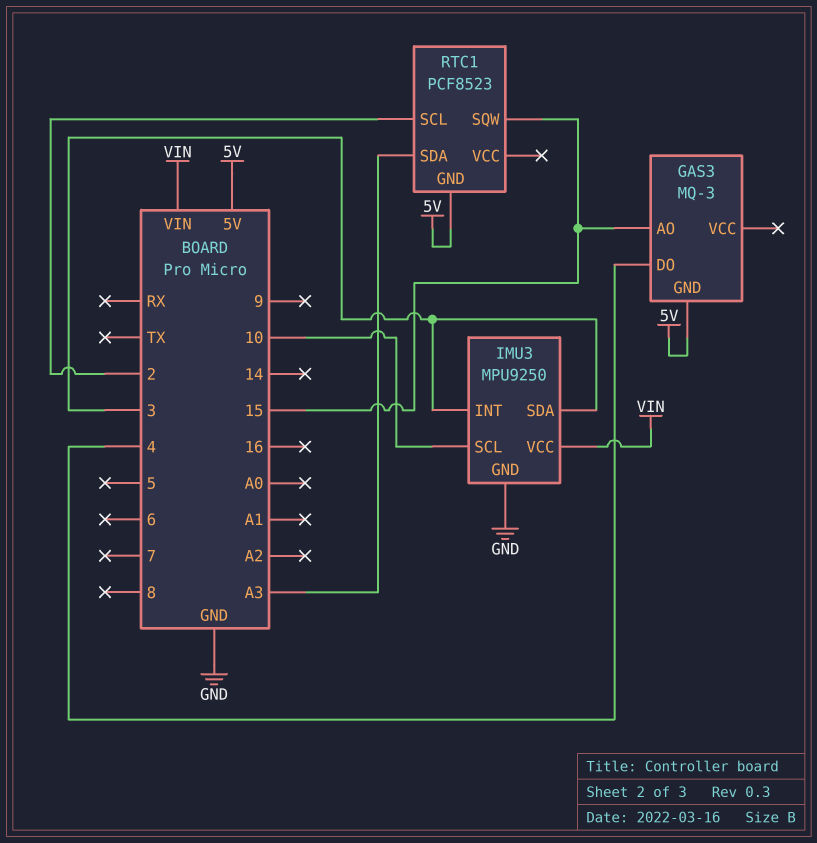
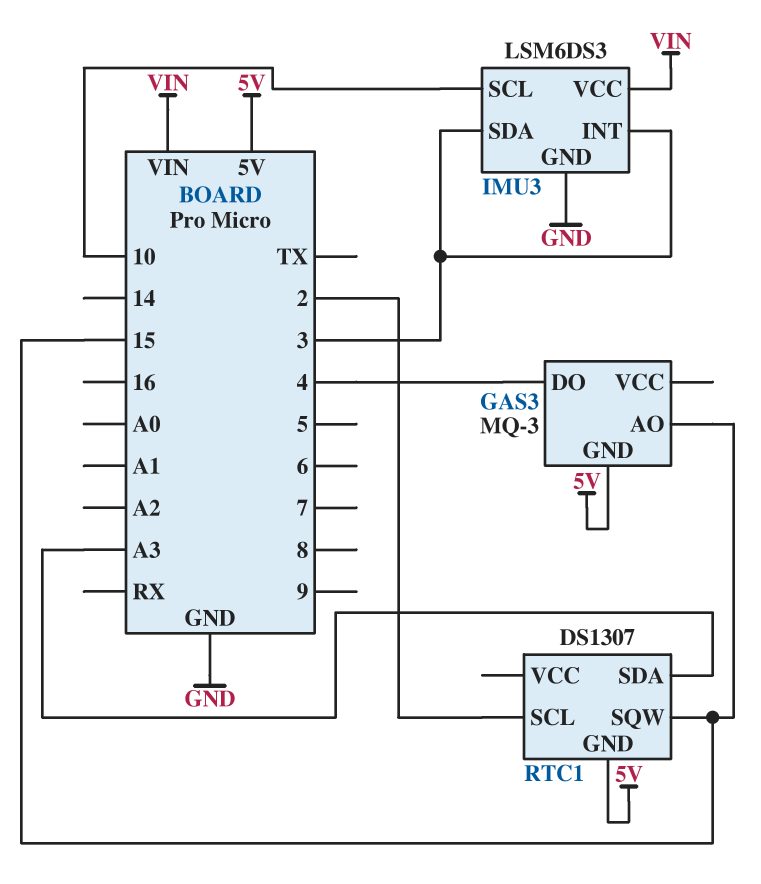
IMU3: MPU9250 -> LSM6DS3
RTC1: PCF8523 -> DS1307

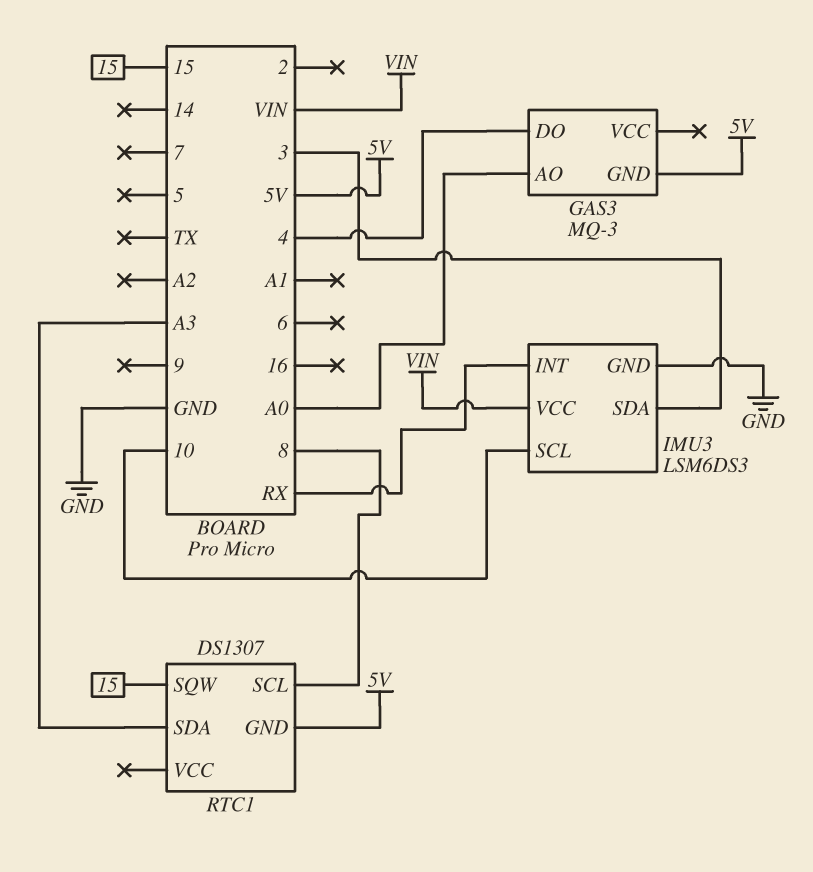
GAS3 pin AO: 15 -> A0
IMU3 pin INT: 3 -> RX
RTC1 pin SCL: 2 -> 8

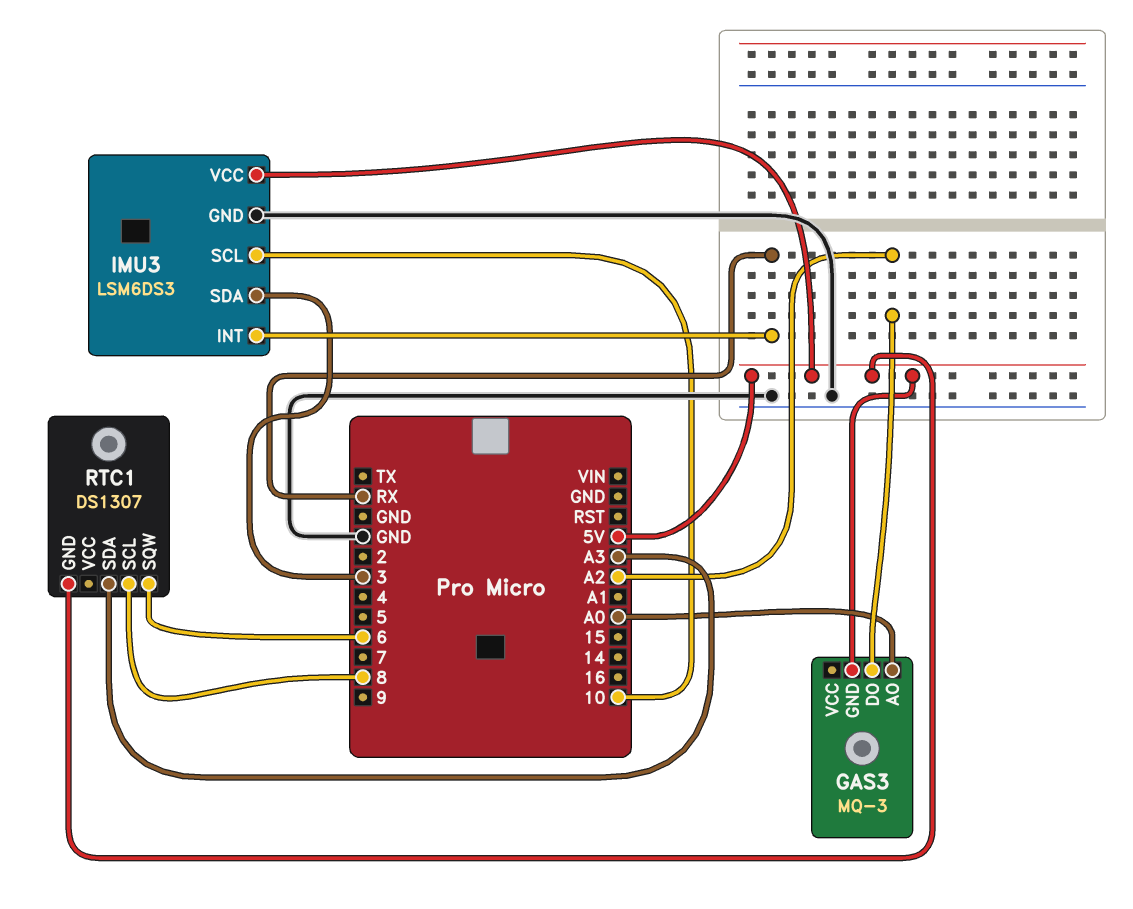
GAS3 pin DO: 4 -> A2
IMU3 pin VCC: VIN -> 5V
RTC1 pin SQW: 15 -> 6

